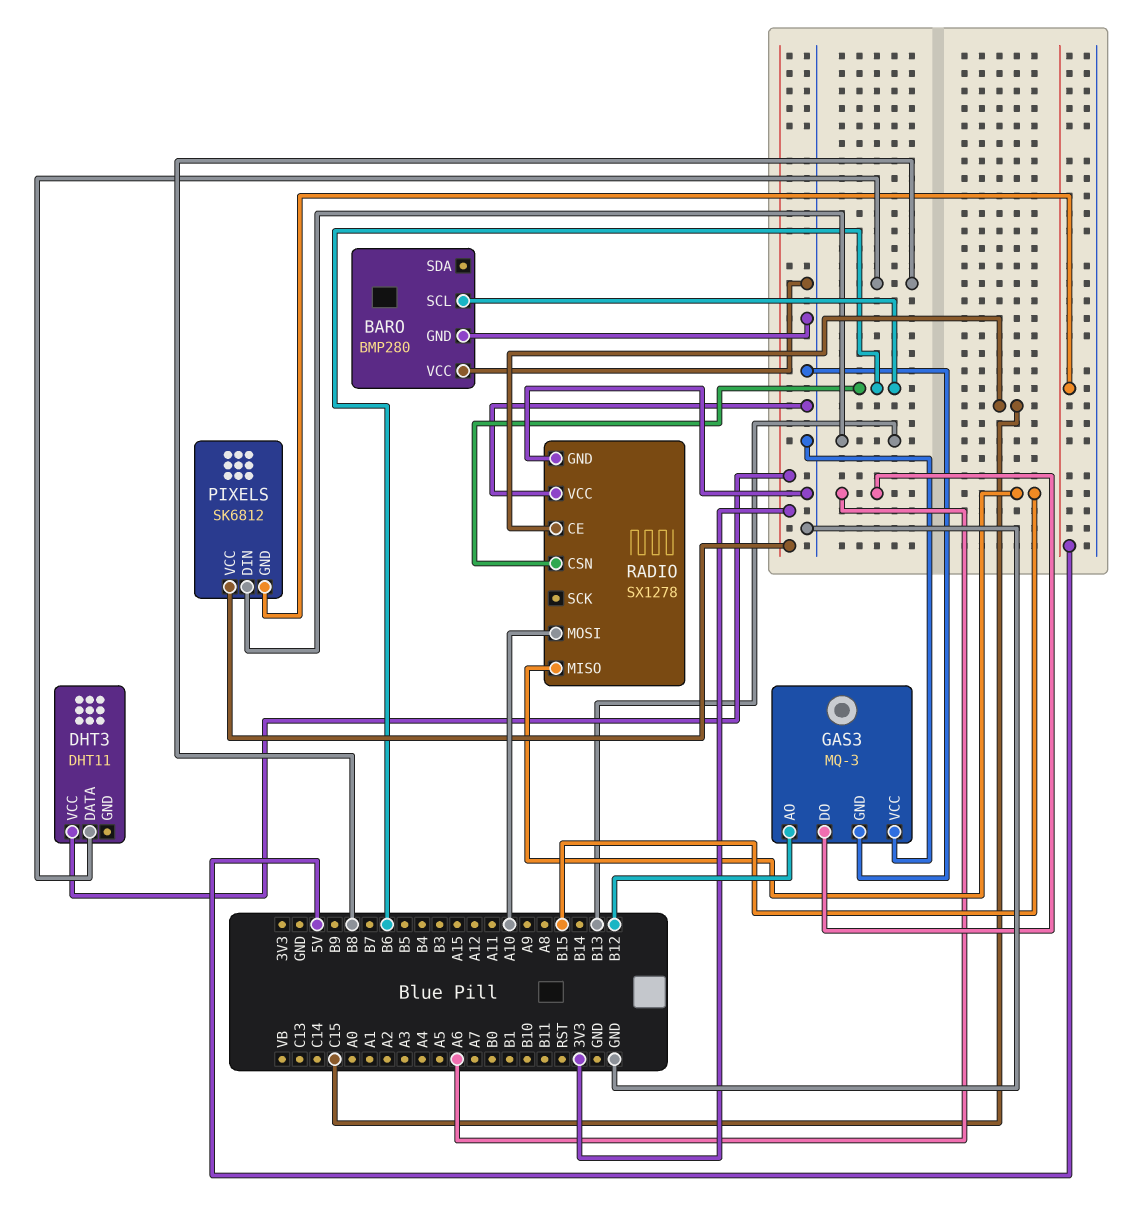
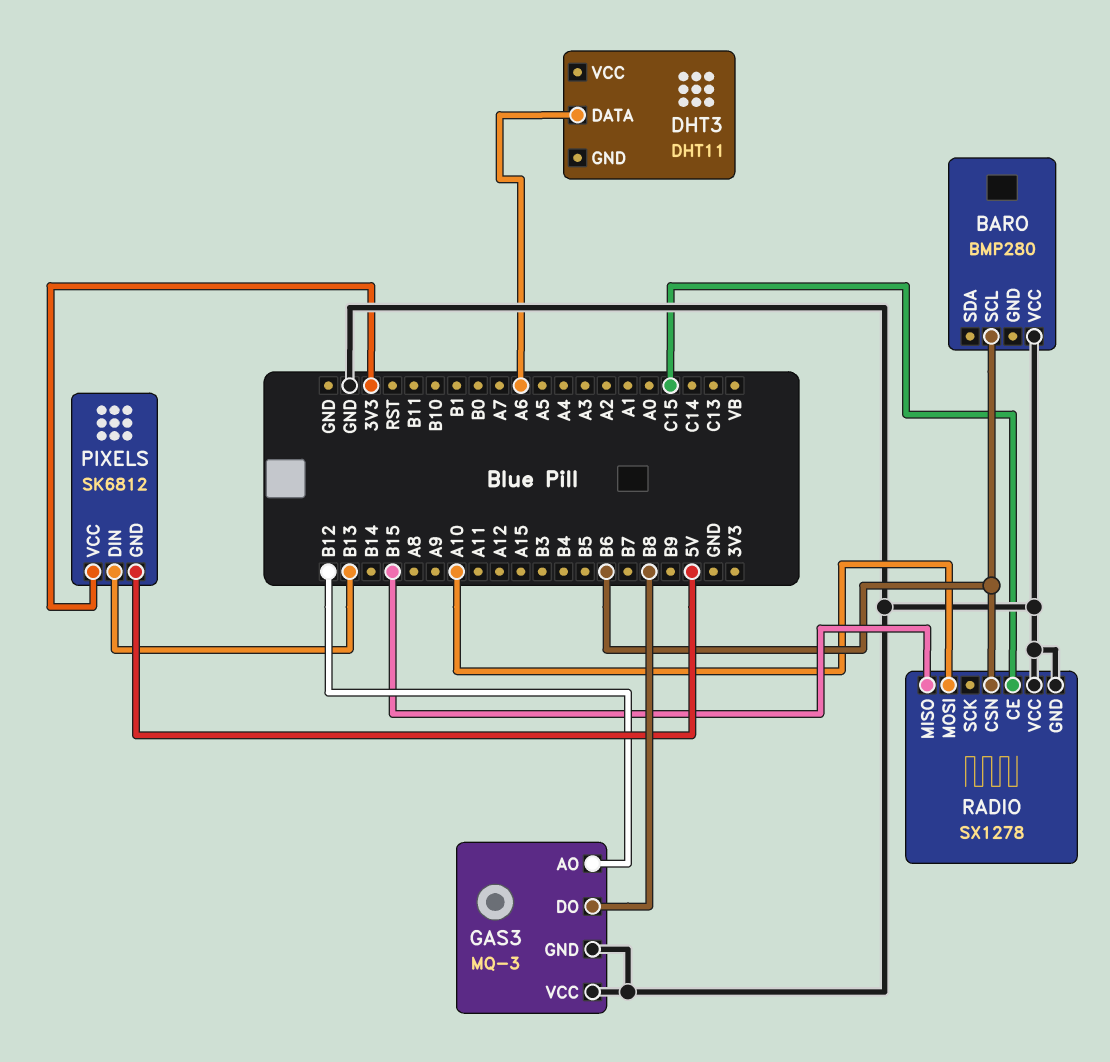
BARO pin GND: GND -> none
DHT3 pin DATA: B8 -> A6
DHT3 pin VCC: 3V3 -> none
GAS3 pin DO: A6 -> B8

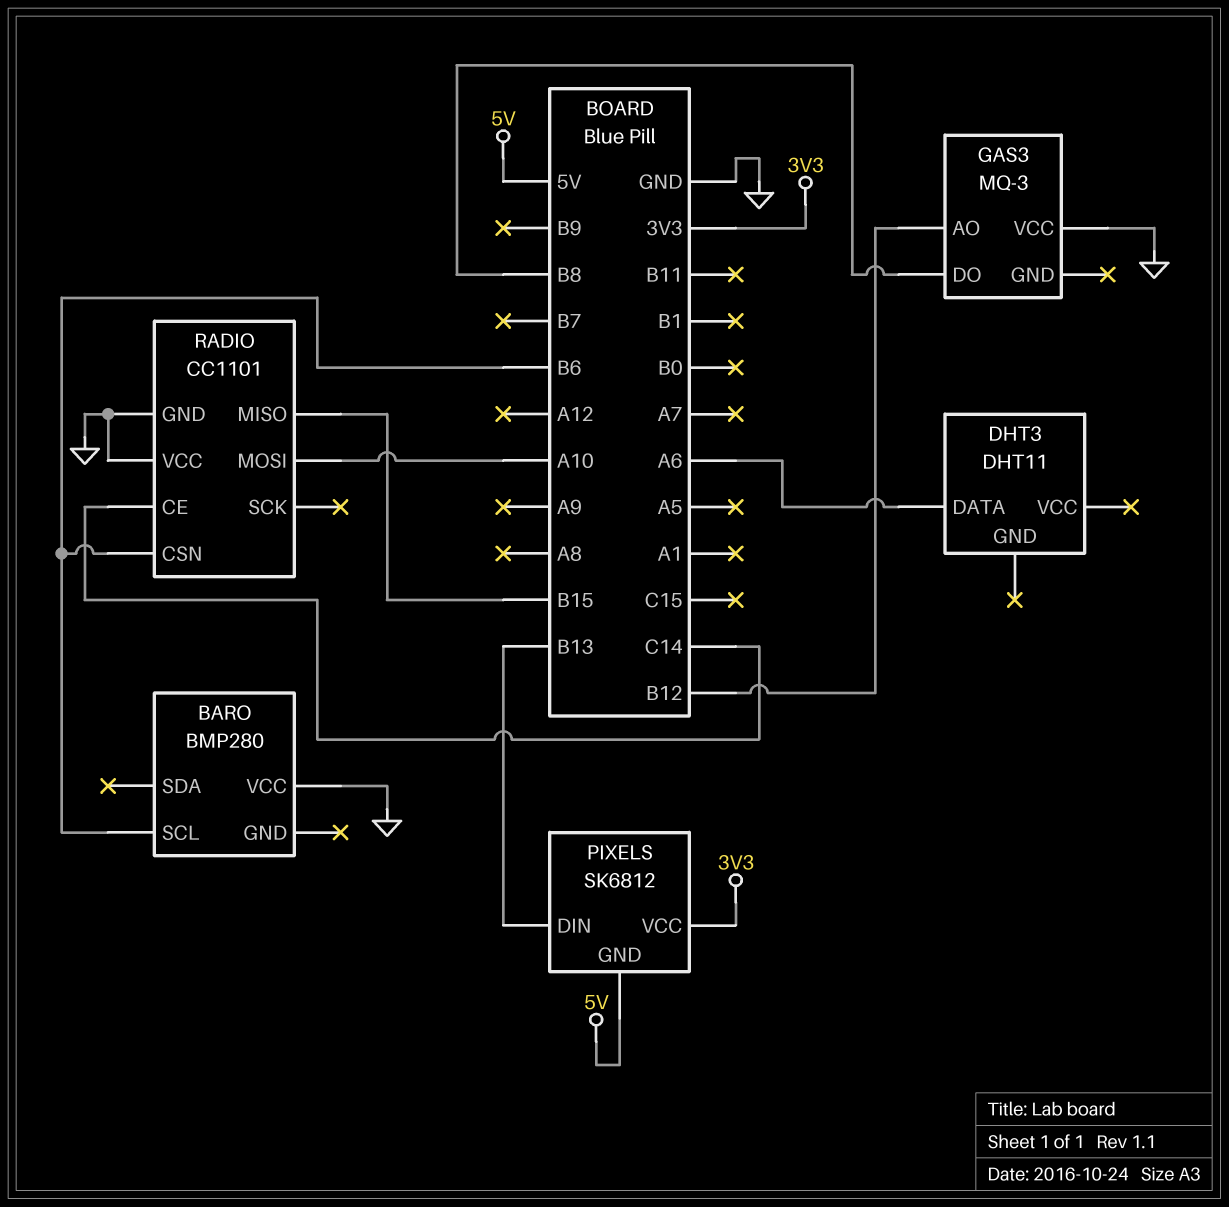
GAS3 pin GND: GND -> none
RADIO: SX1278 -> CC1101
RADIO pin CE: C15 -> C14

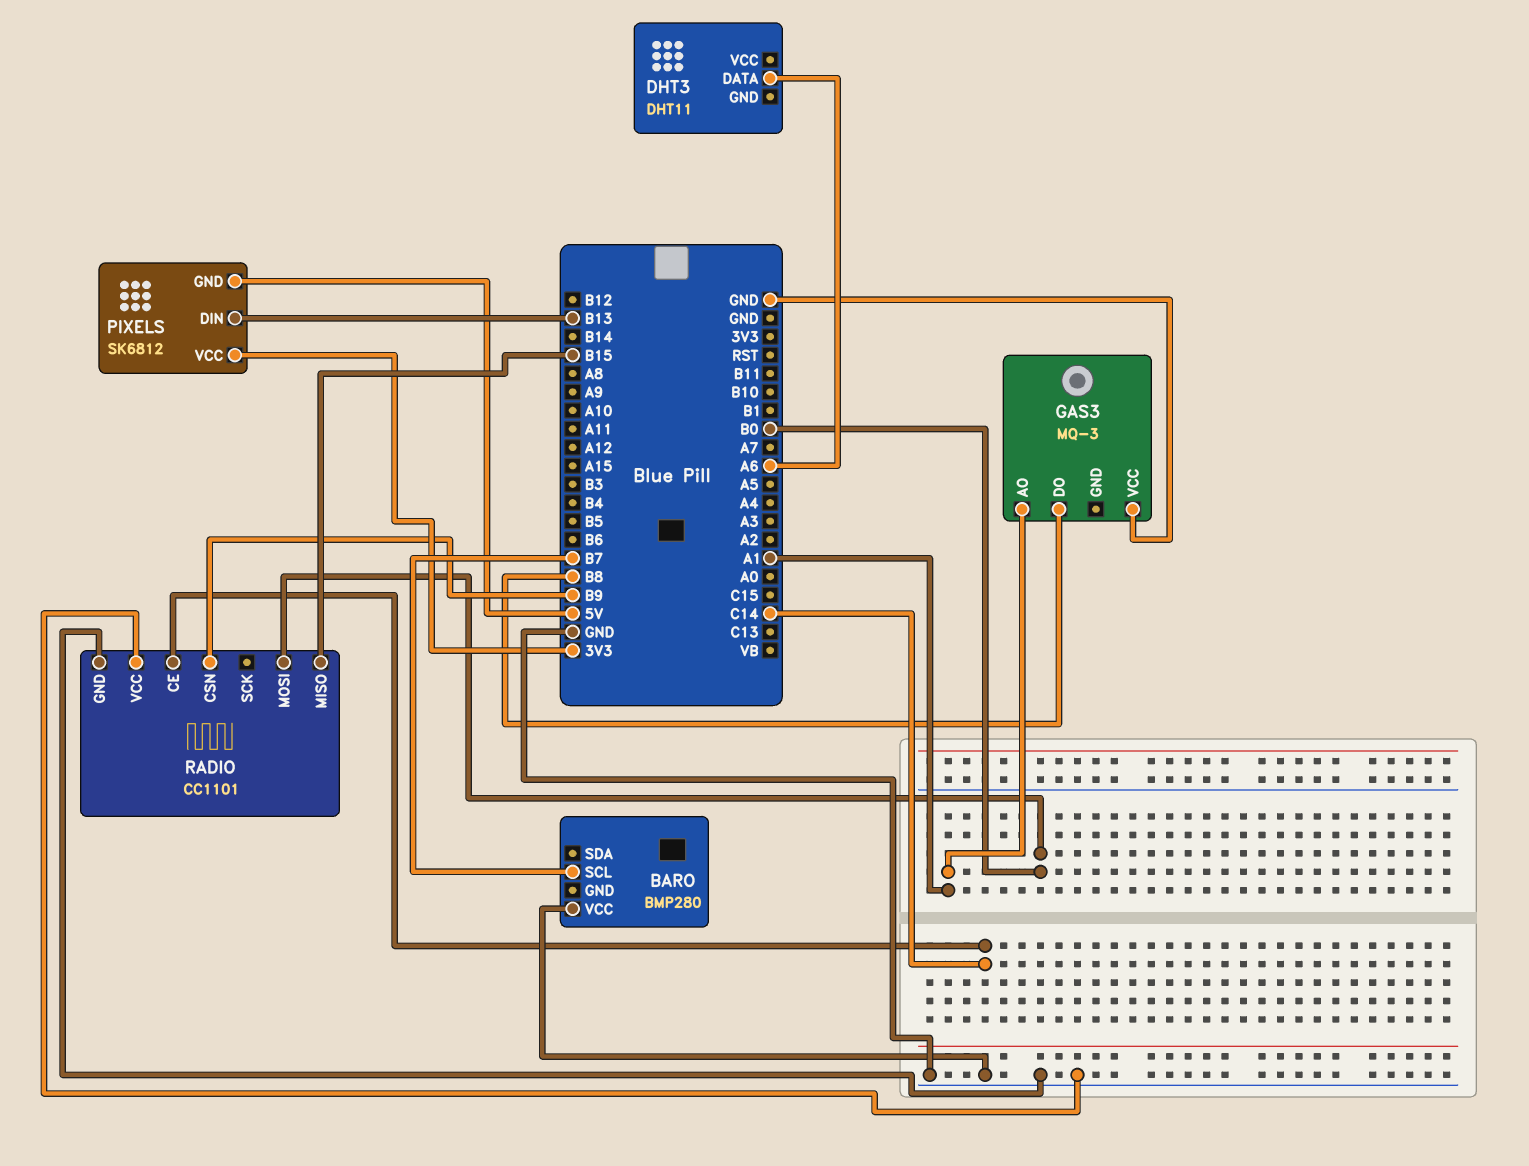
BARO pin SCL: B6 -> B7
GAS3 pin AO: B12 -> A1
RADIO pin CSN: B6 -> B9
RADIO pin MOSI: A10 -> B0

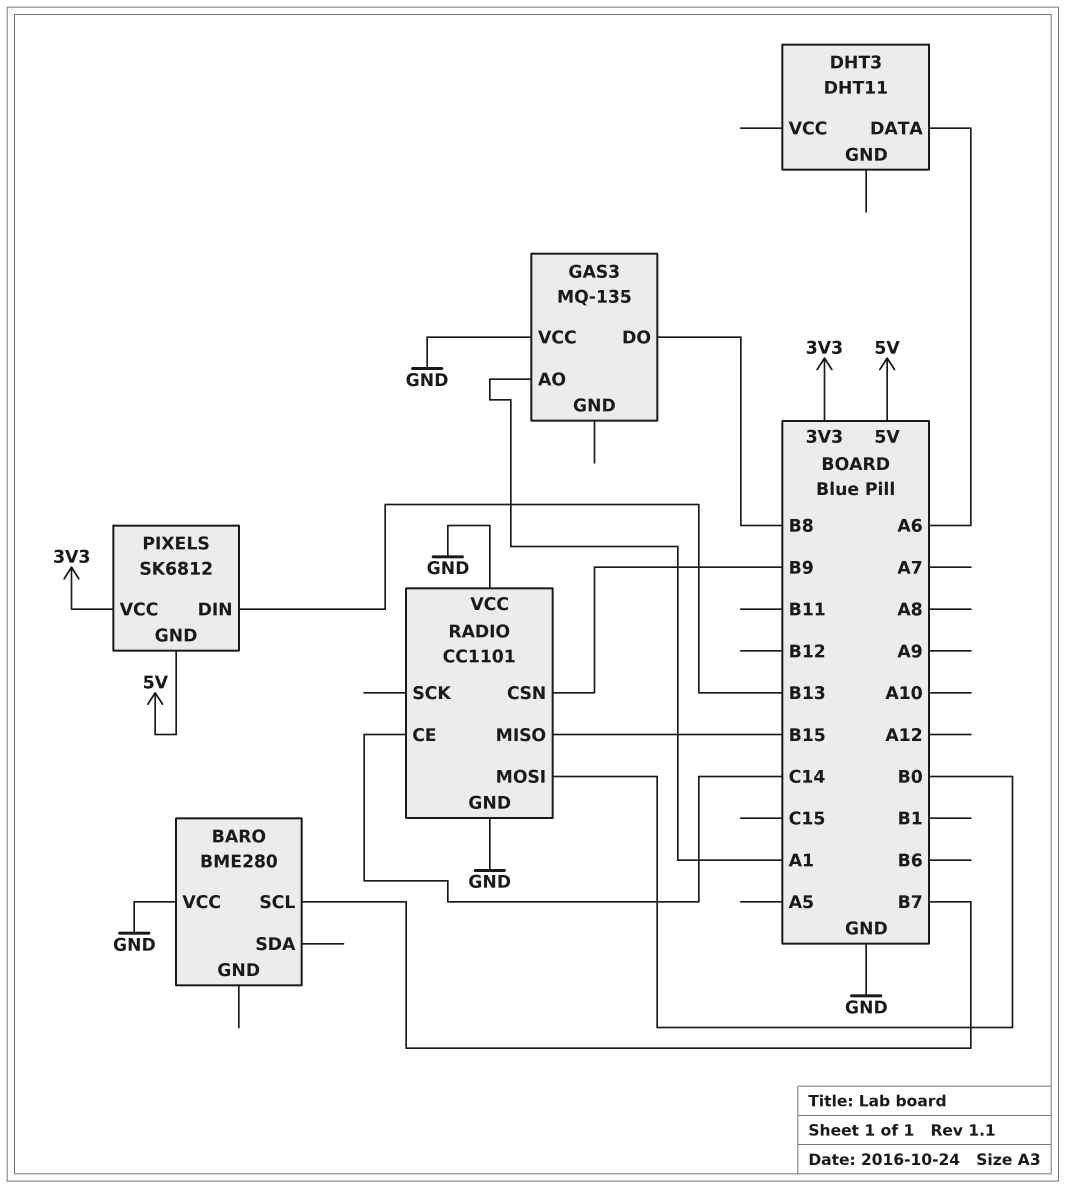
BARO: BMP280 -> BME280
GAS3: MQ-3 -> MQ-135

